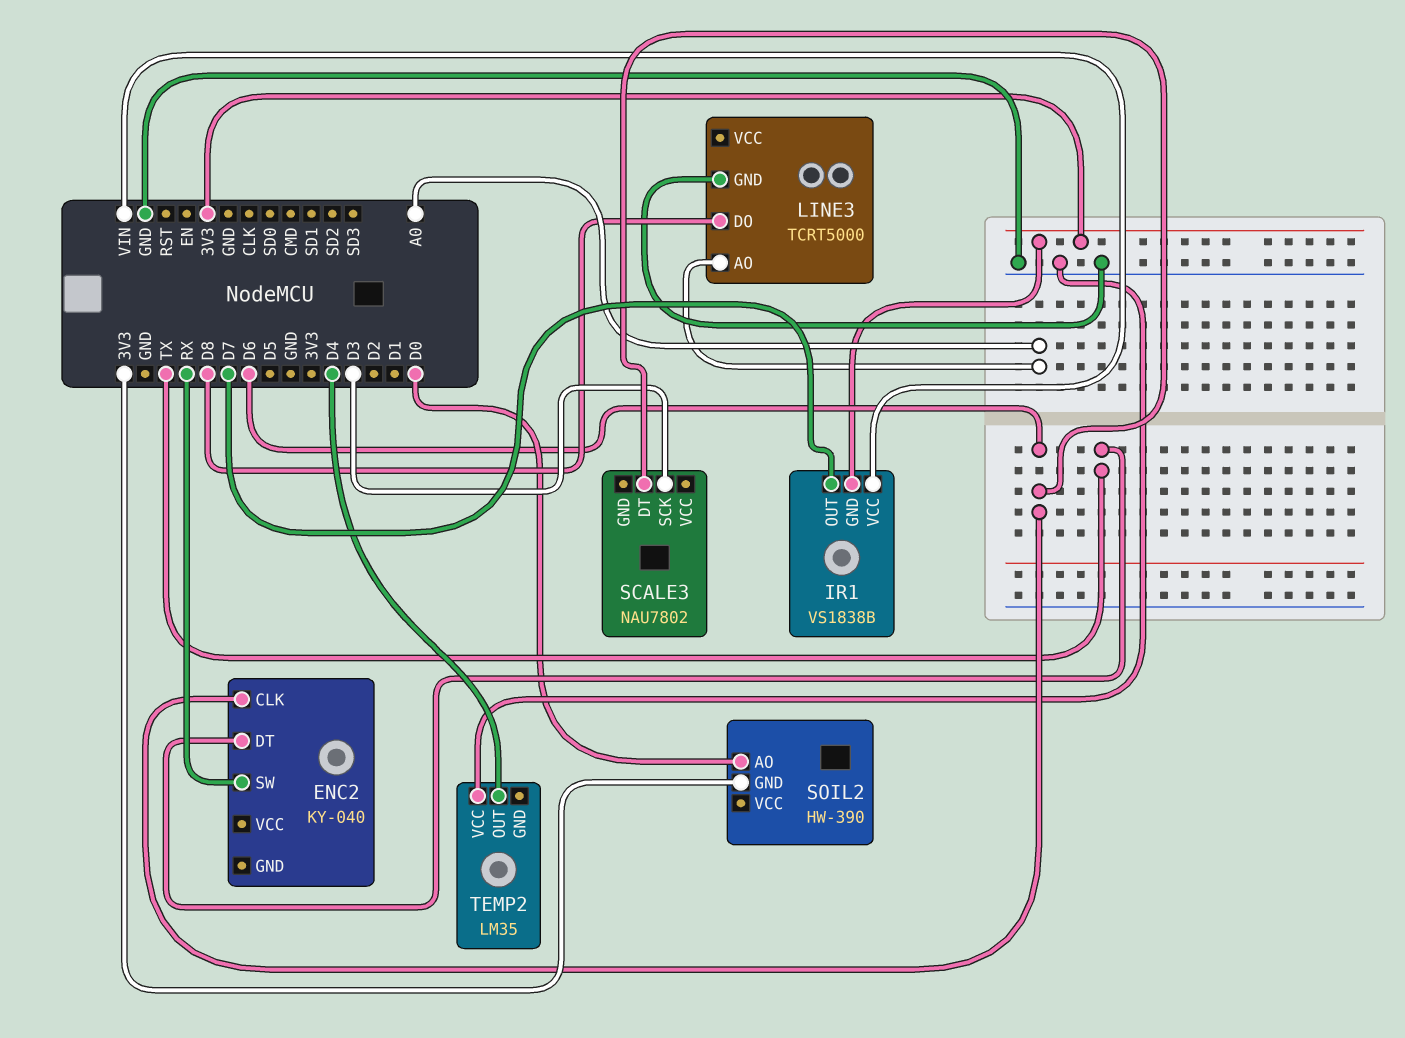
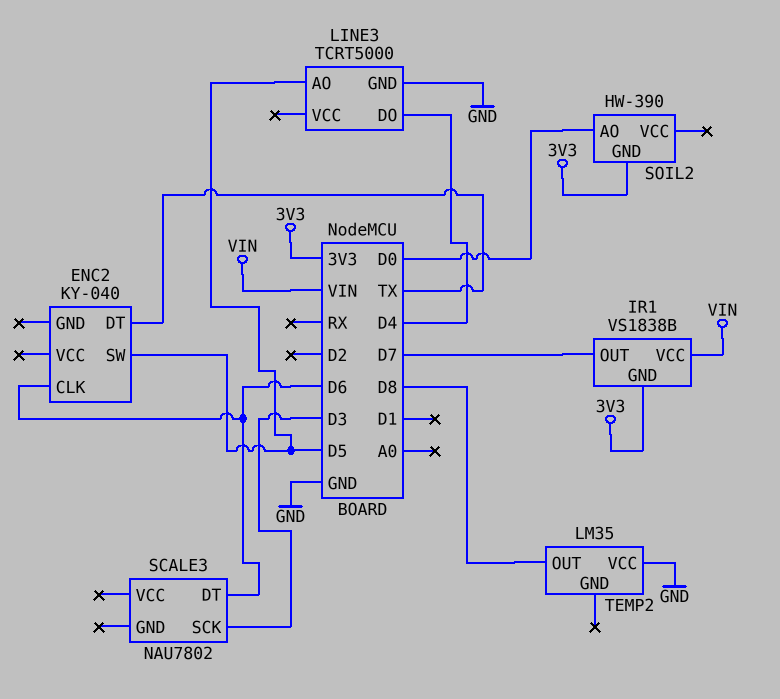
ENC2 pin SW: RX -> D5
LINE3 pin AO: A0 -> D5
LINE3 pin DO: D8 -> D4
TEMP2 pin OUT: D4 -> D8

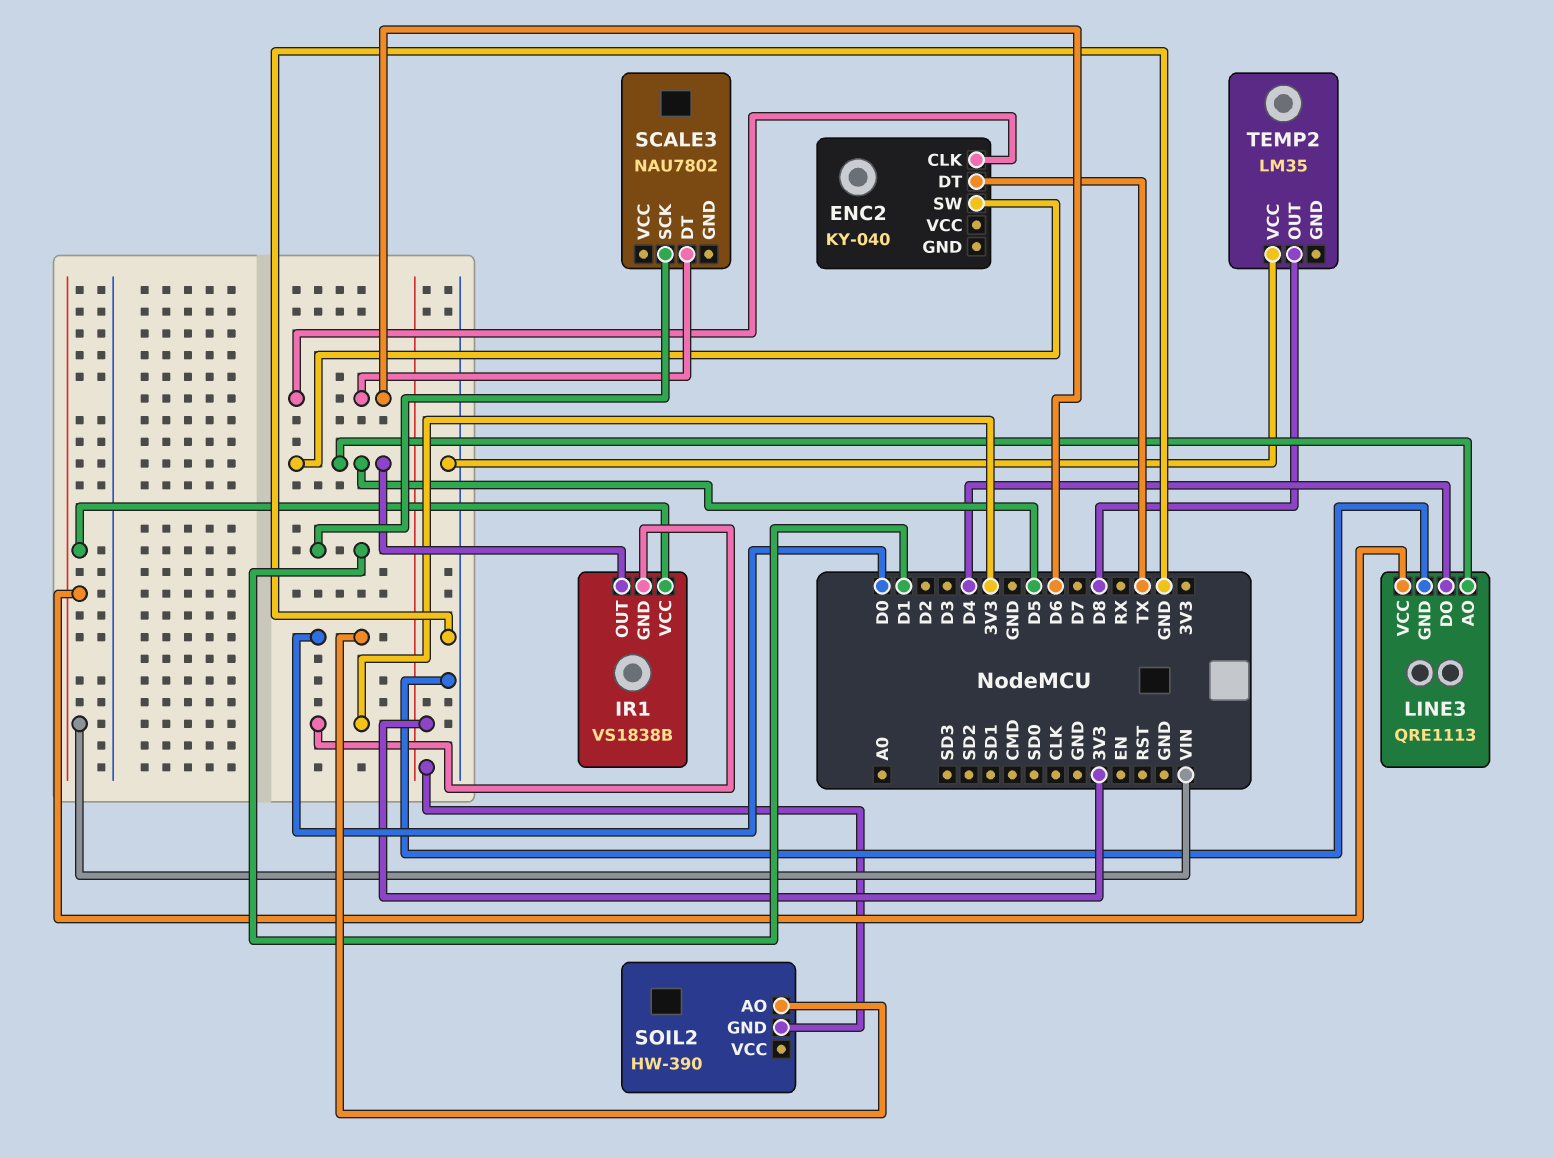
IR1 pin OUT: D7 -> D5
LINE3: TCRT5000 -> QRE1113
LINE3 pin VCC: none -> VIN
SCALE3 pin SCK: D3 -> D1

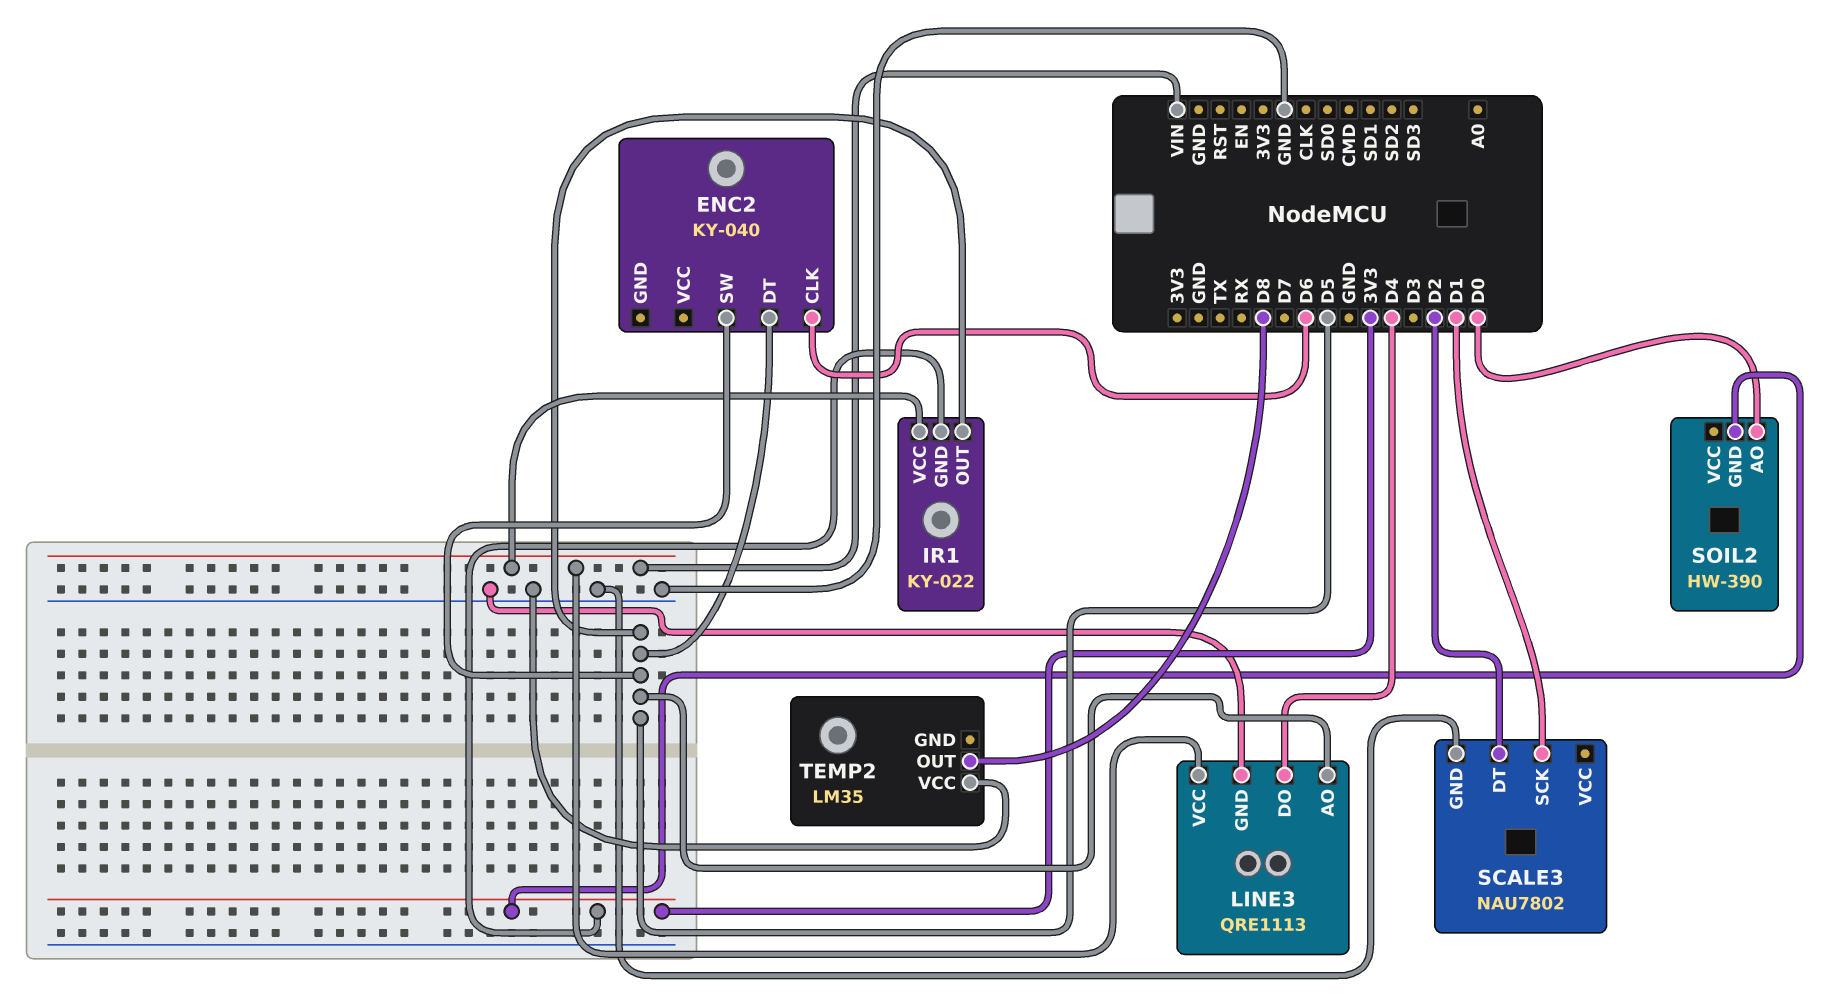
ENC2 pin DT: TX -> D5
IR1: VS1838B -> KY-022
SCALE3 pin DT: D6 -> D2
SCALE3 pin GND: none -> GND

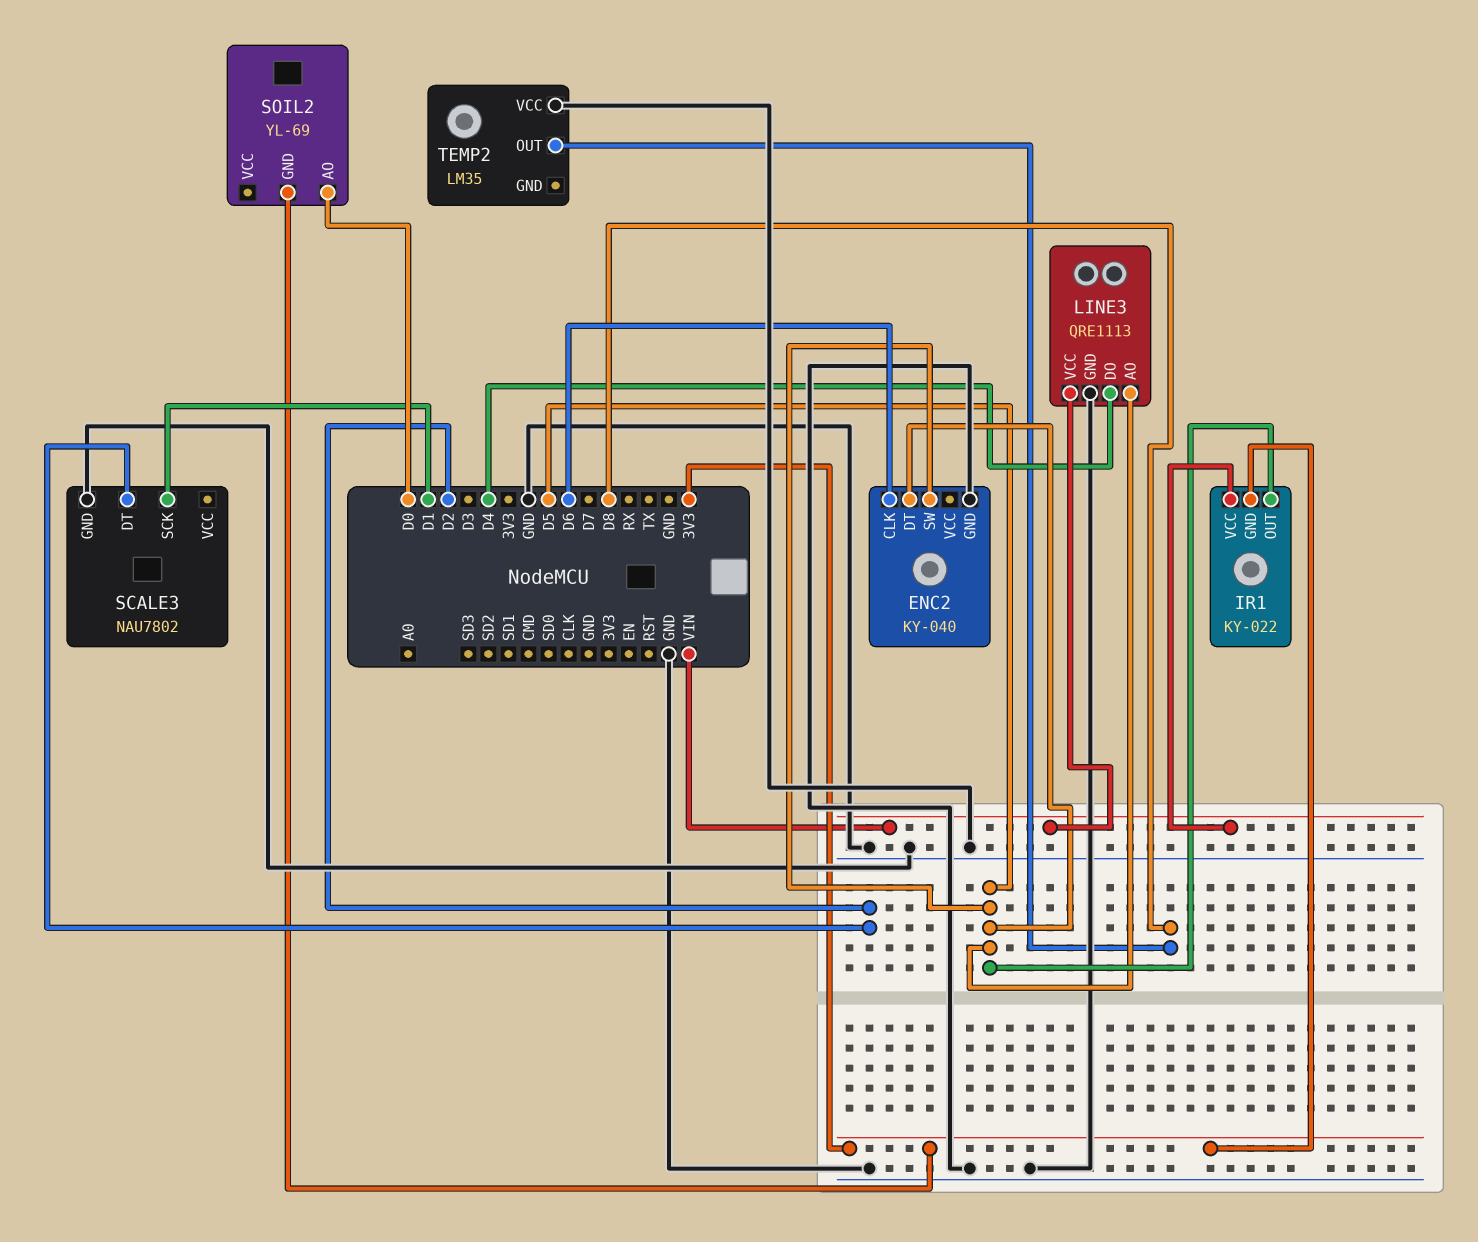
ENC2 pin GND: none -> GND
SOIL2: HW-390 -> YL-69

